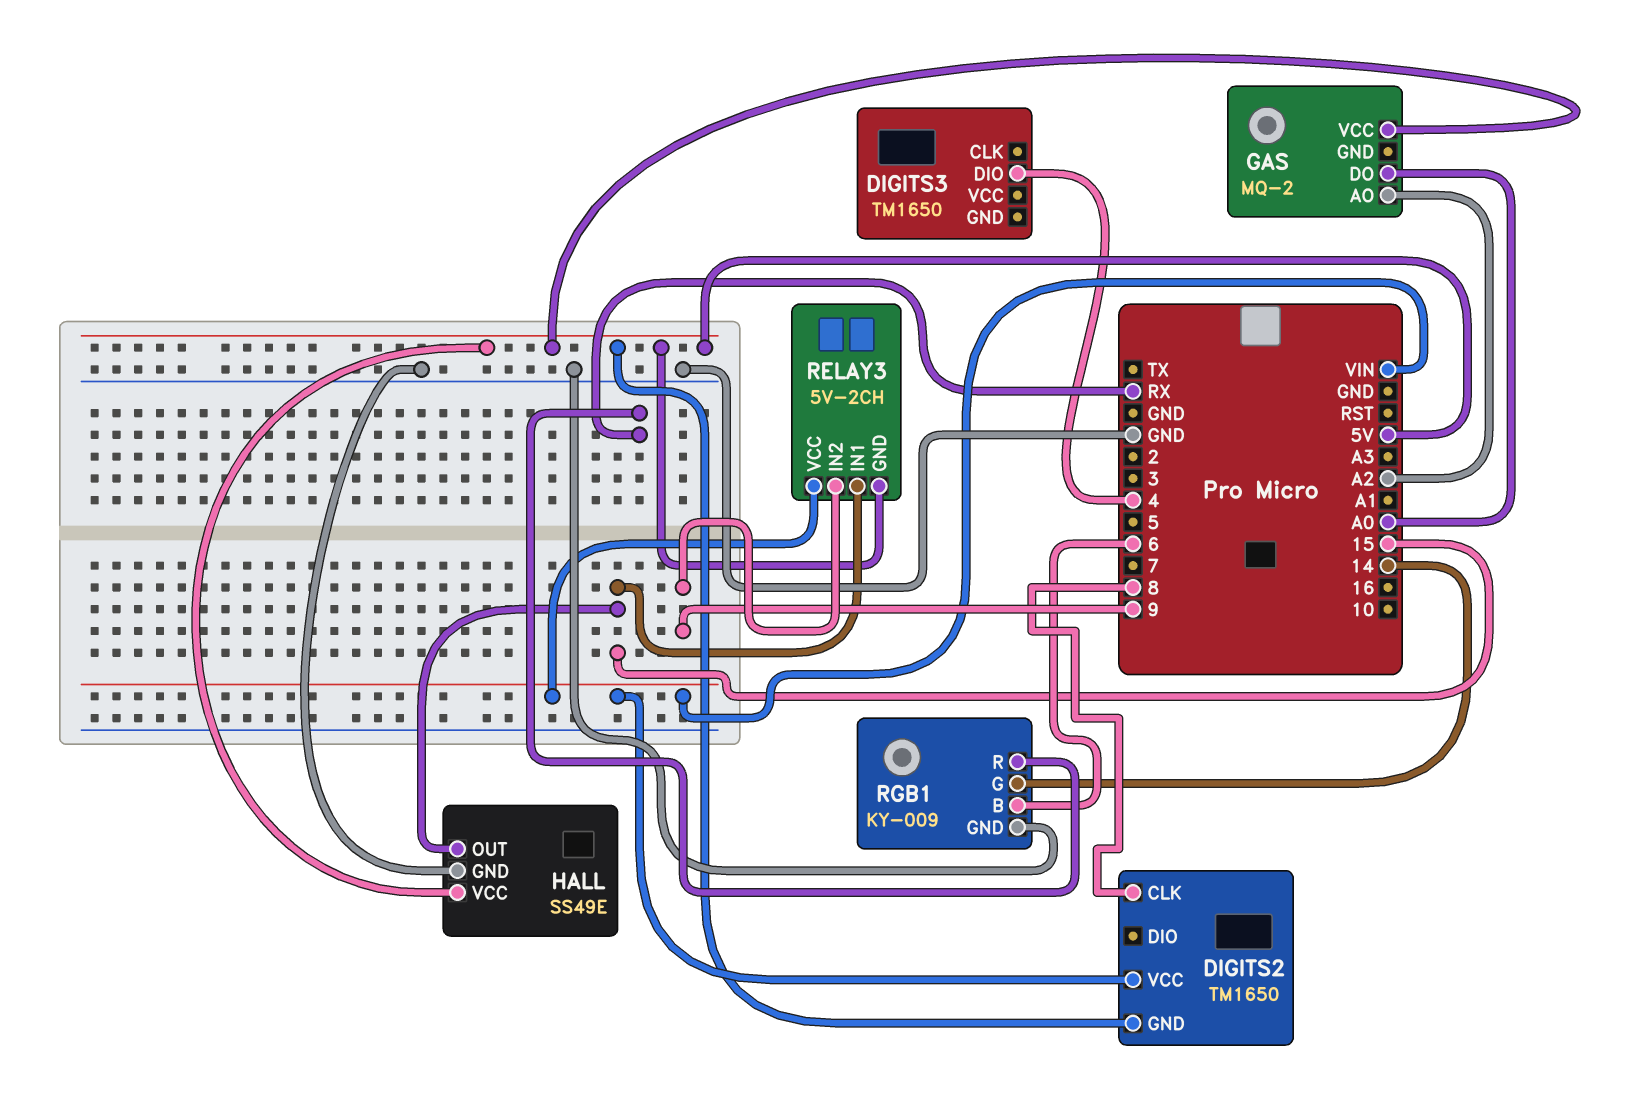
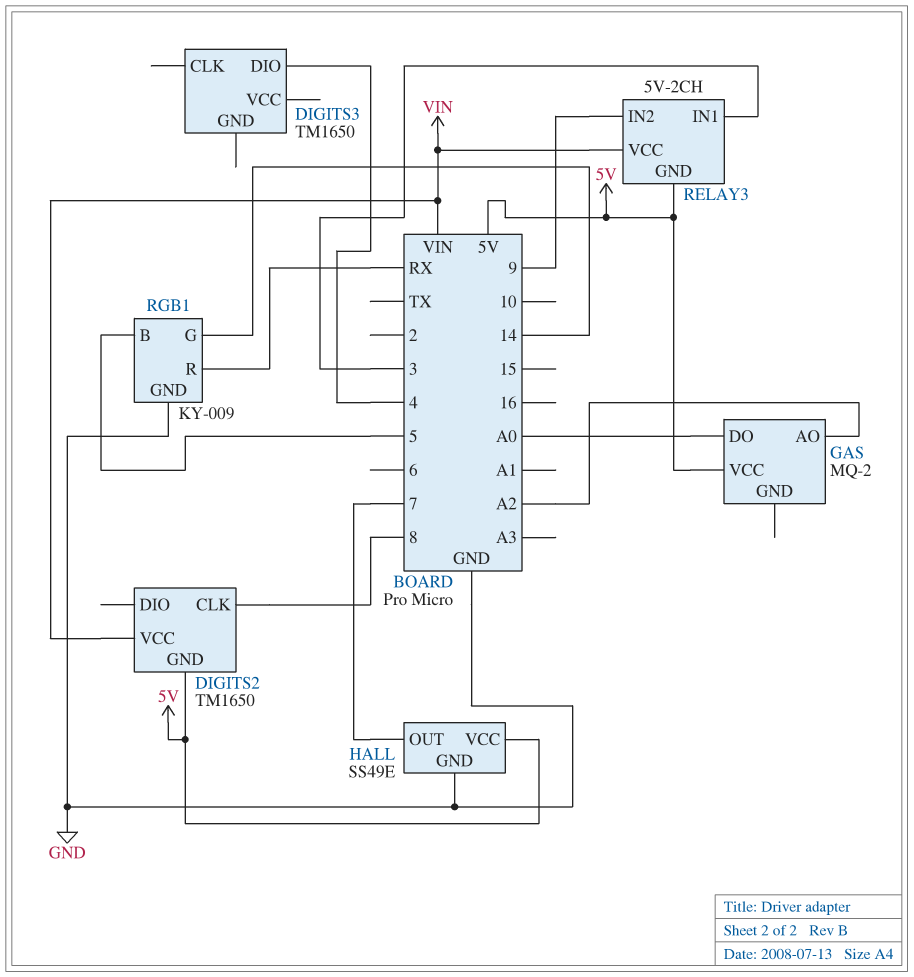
HALL pin OUT: 15 -> 7
RELAY3 pin IN1: 15 -> 3
RGB1 pin B: 6 -> 5

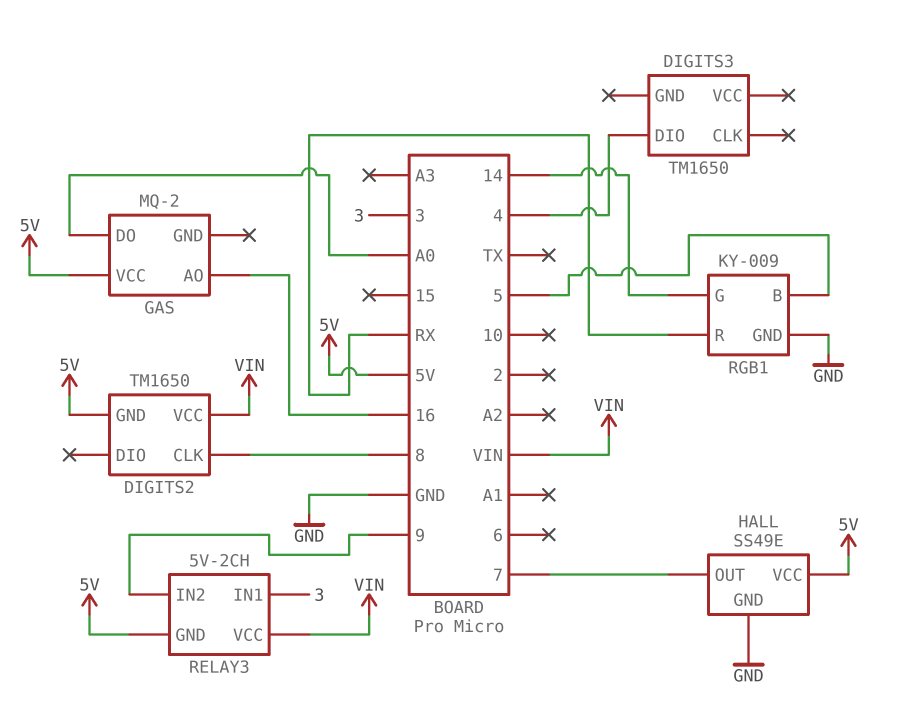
GAS pin AO: A2 -> 16

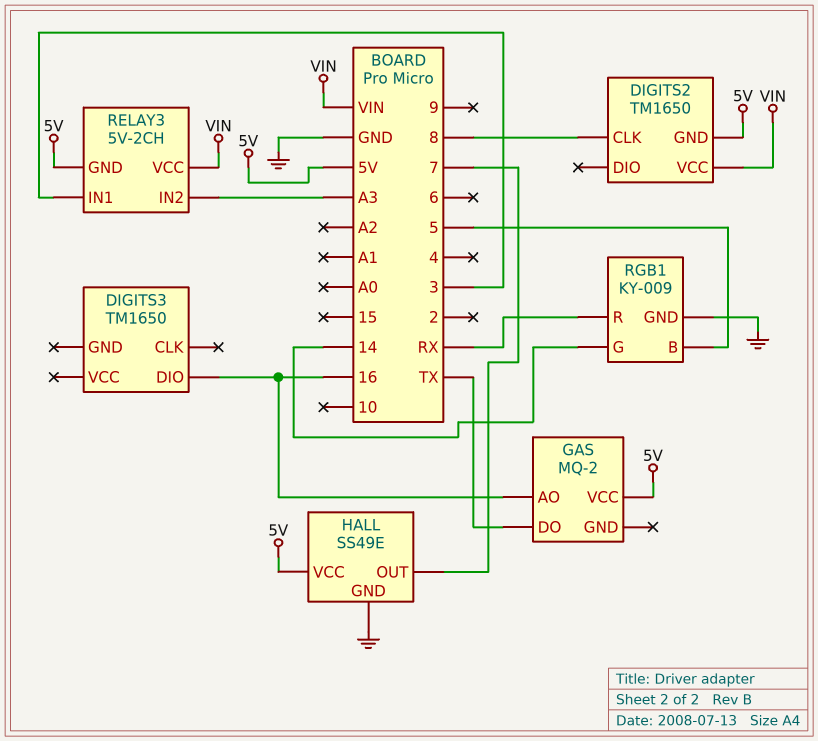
DIGITS3 pin DIO: 4 -> 16
GAS pin DO: A0 -> TX
RELAY3 pin IN2: 9 -> A3

